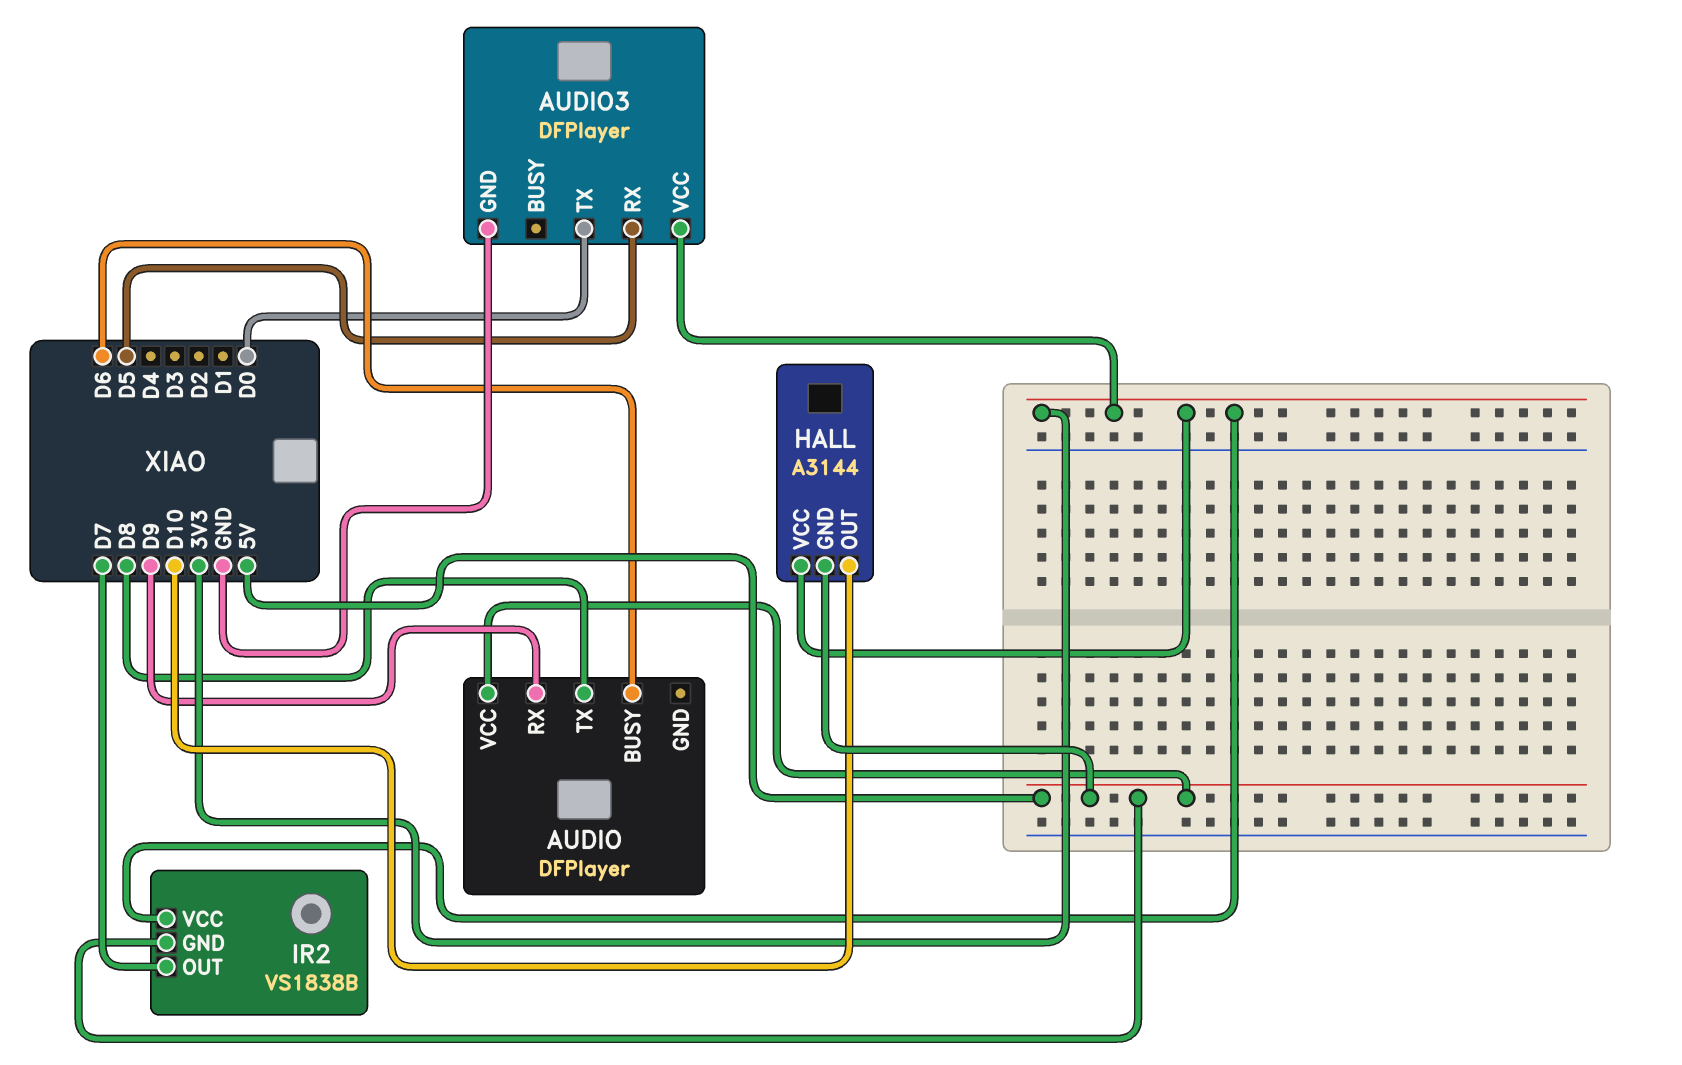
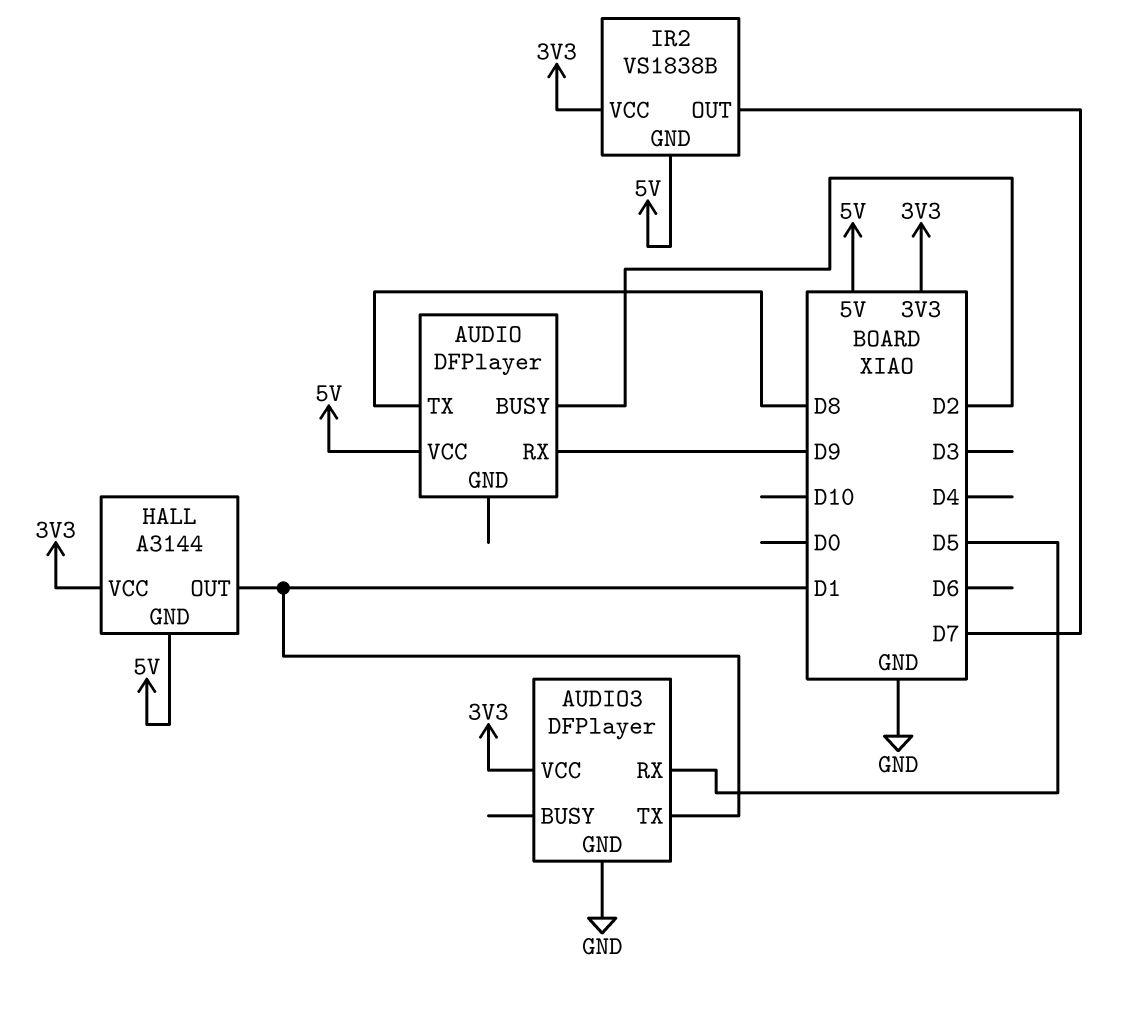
AUDIO pin BUSY: D6 -> D2
AUDIO3 pin TX: D0 -> D1
HALL pin OUT: D10 -> D1

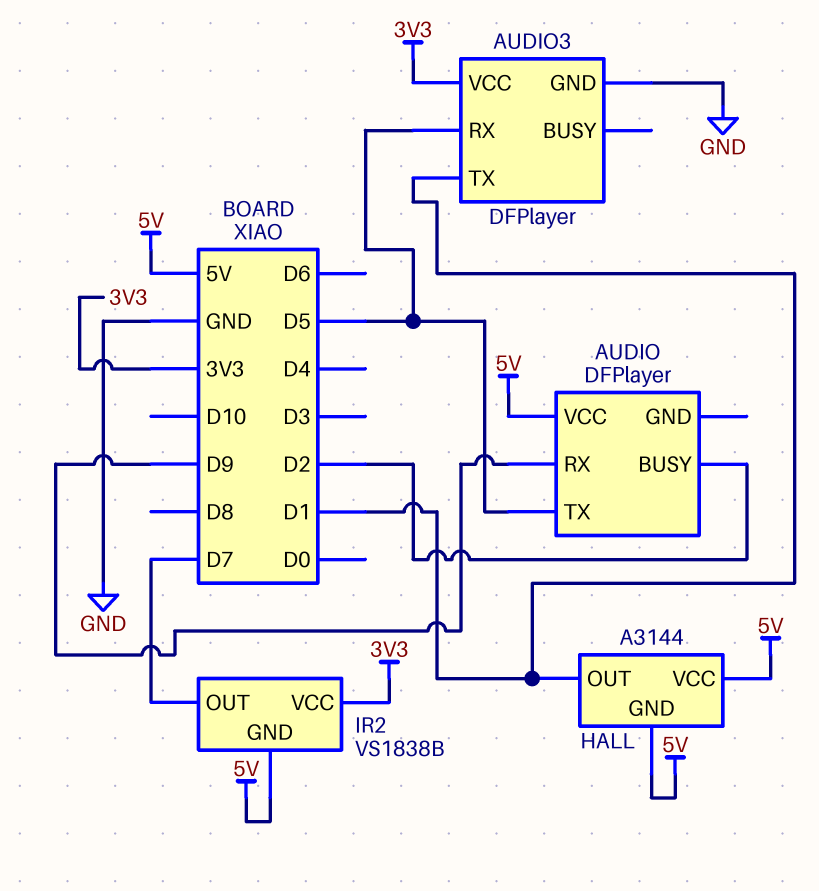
AUDIO pin TX: D8 -> D5
HALL pin VCC: 3V3 -> 5V

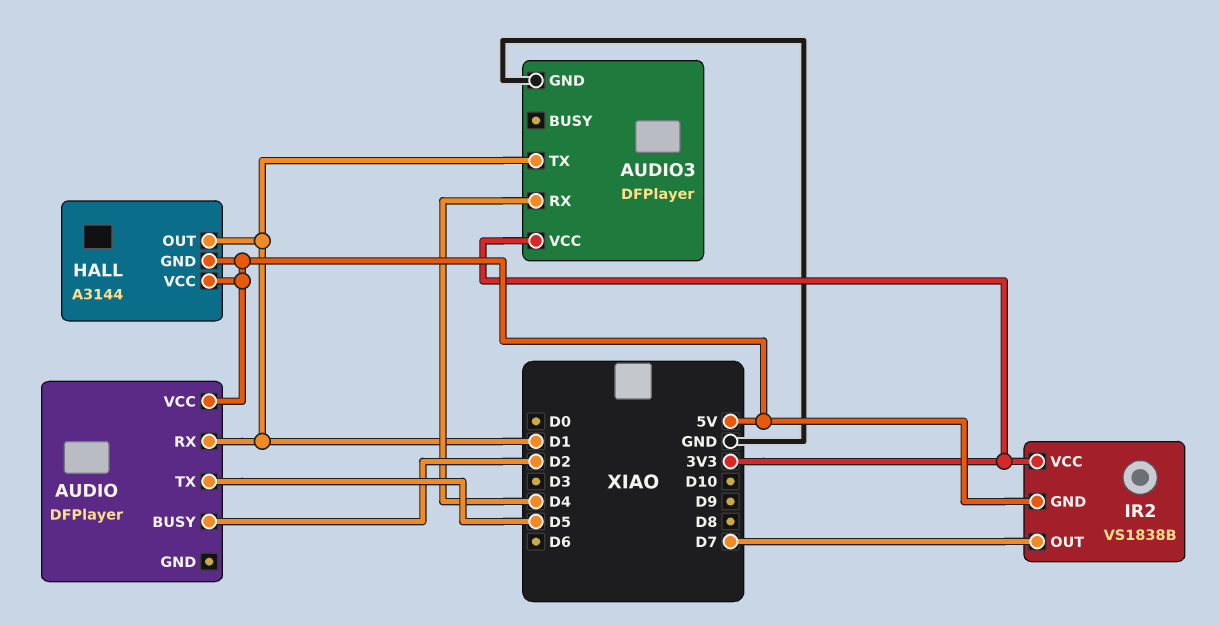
AUDIO pin RX: D9 -> D1
AUDIO3 pin RX: D5 -> D4

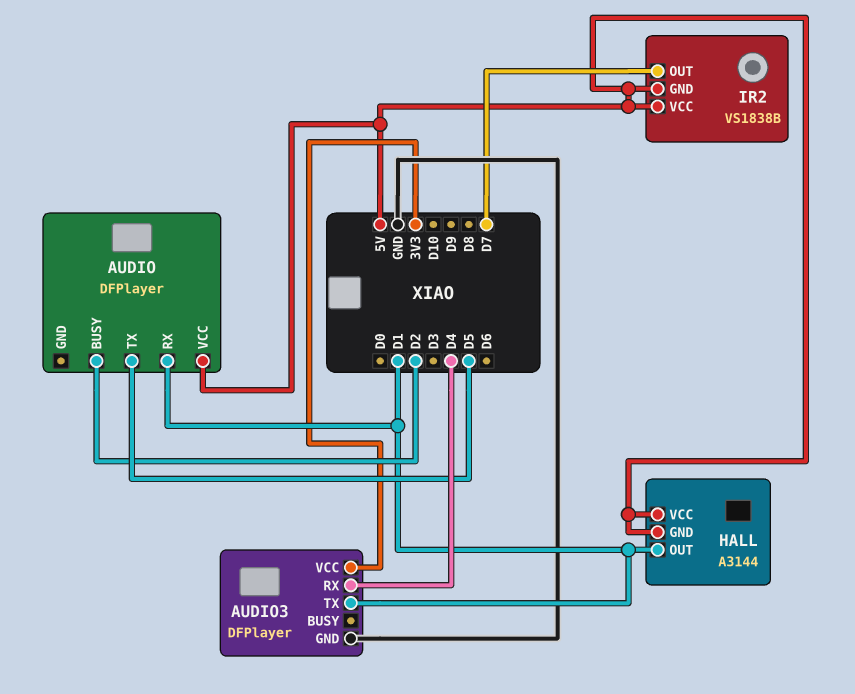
IR2 pin VCC: 3V3 -> 5V

